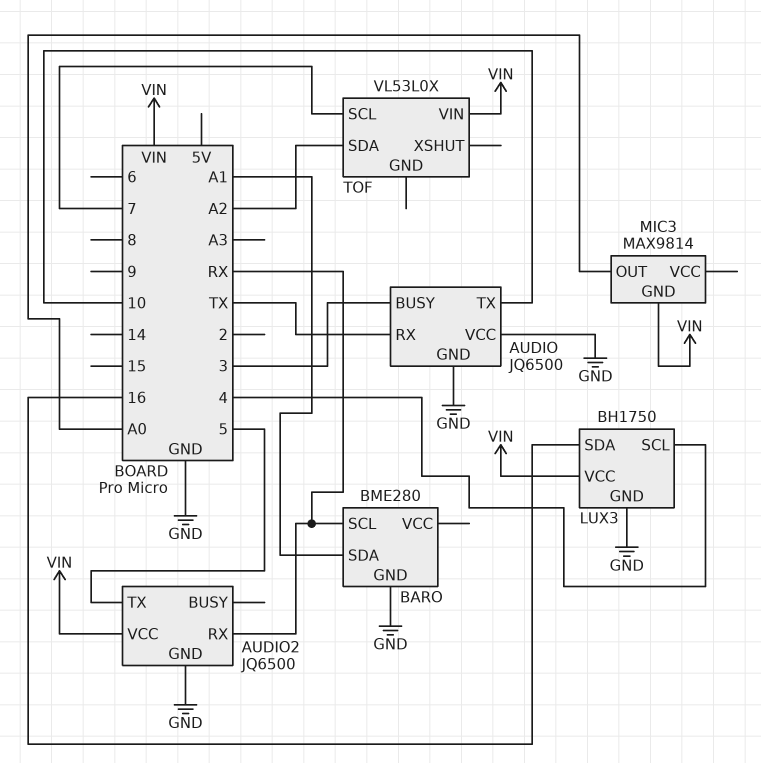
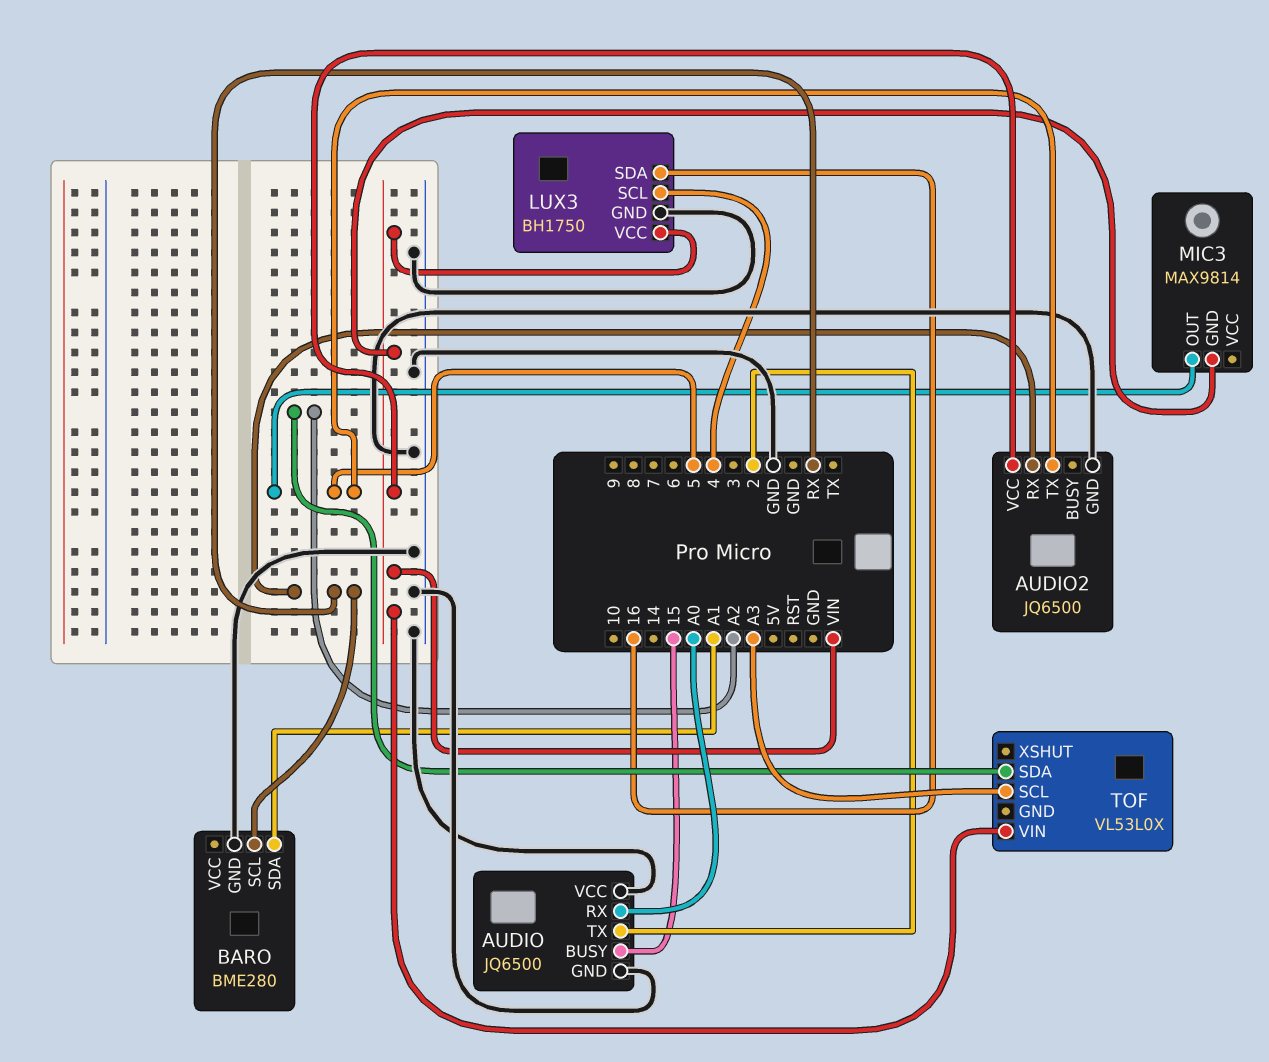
AUDIO pin BUSY: 3 -> 15
AUDIO pin RX: TX -> A0
AUDIO pin TX: 10 -> 2
MIC3 pin OUT: A0 -> 5
TOF pin SCL: 7 -> A3

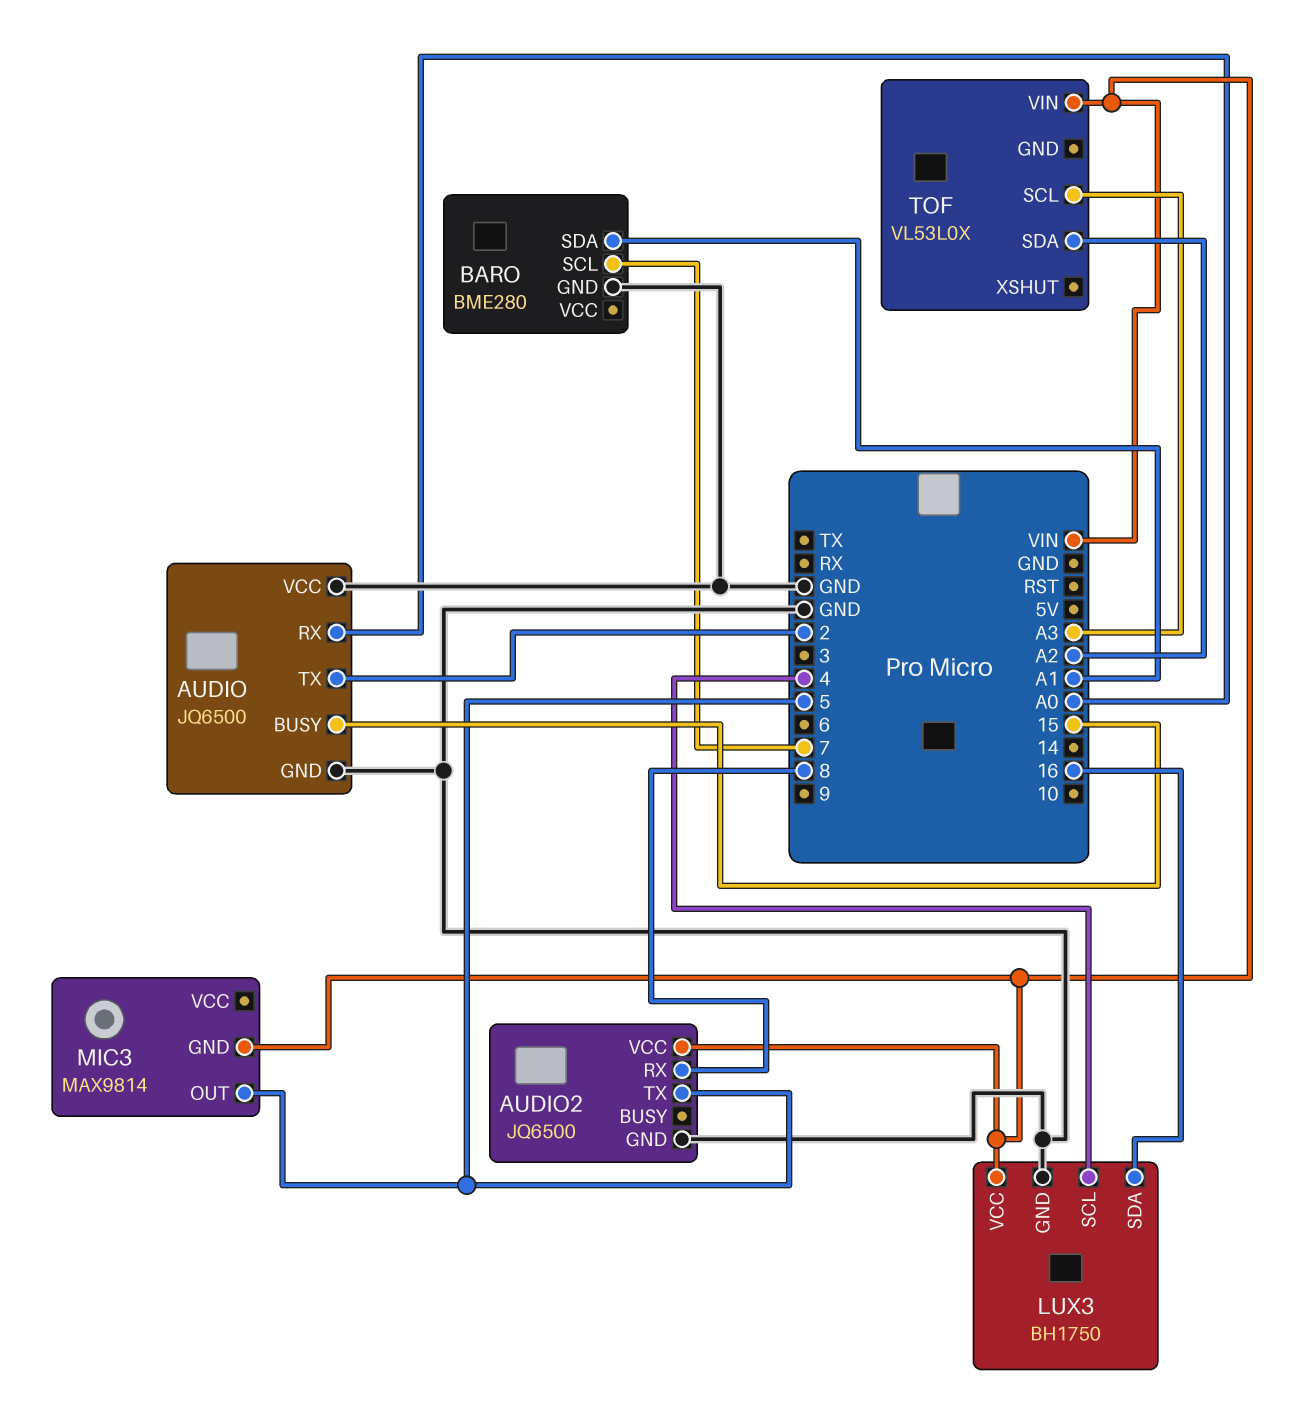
AUDIO2 pin RX: RX -> 8
BARO pin SCL: RX -> 7

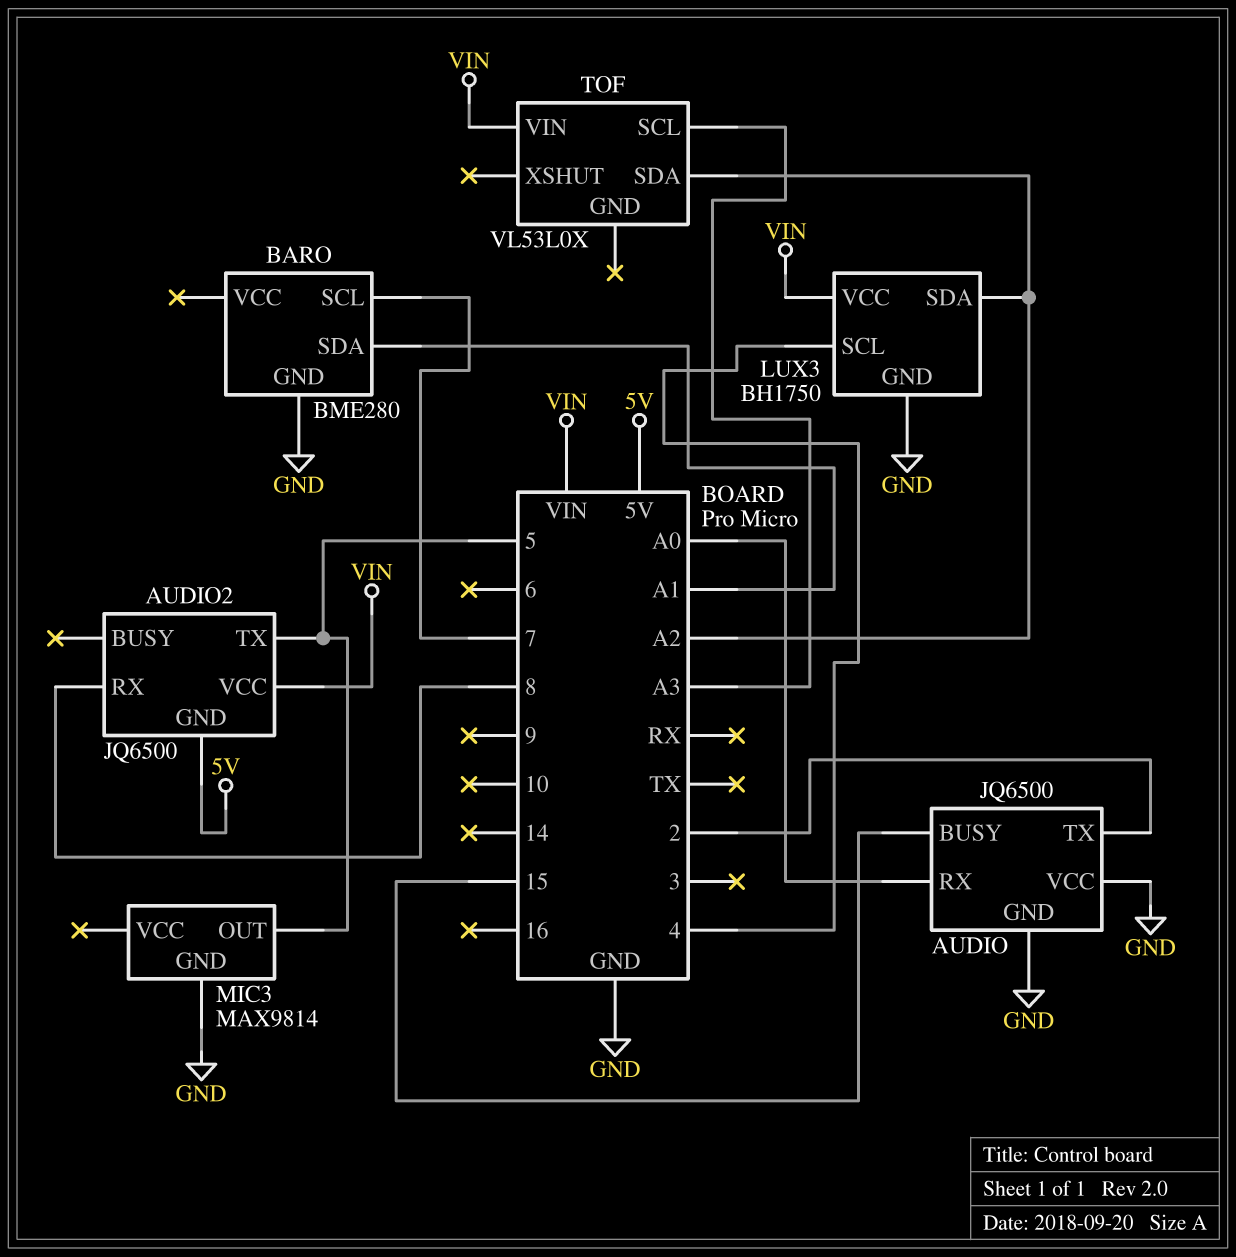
AUDIO2 pin GND: GND -> 5V
LUX3 pin SDA: 16 -> A2
MIC3 pin GND: VIN -> GND

